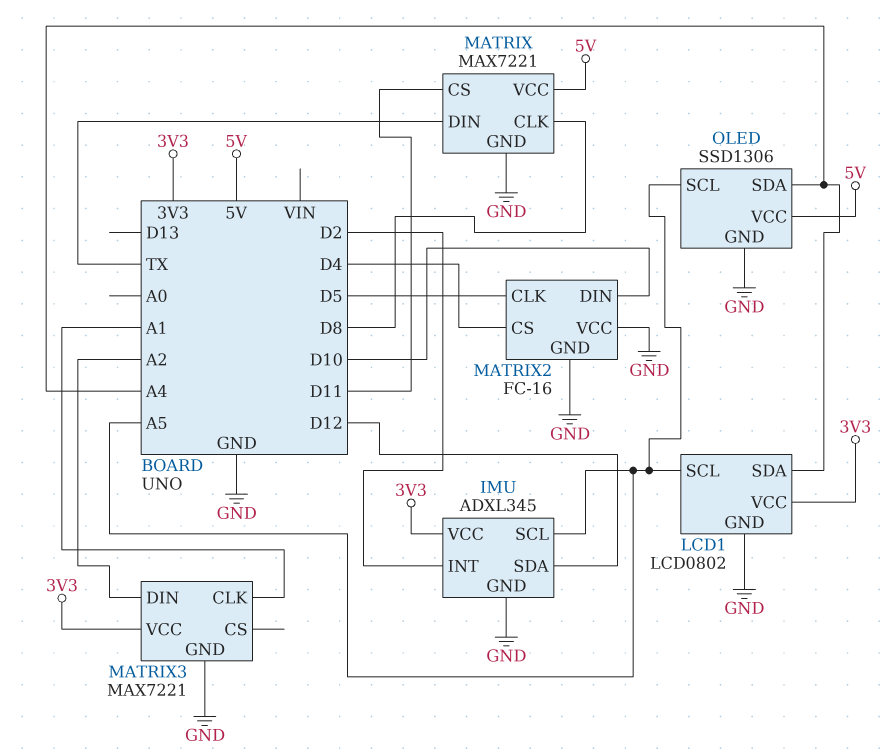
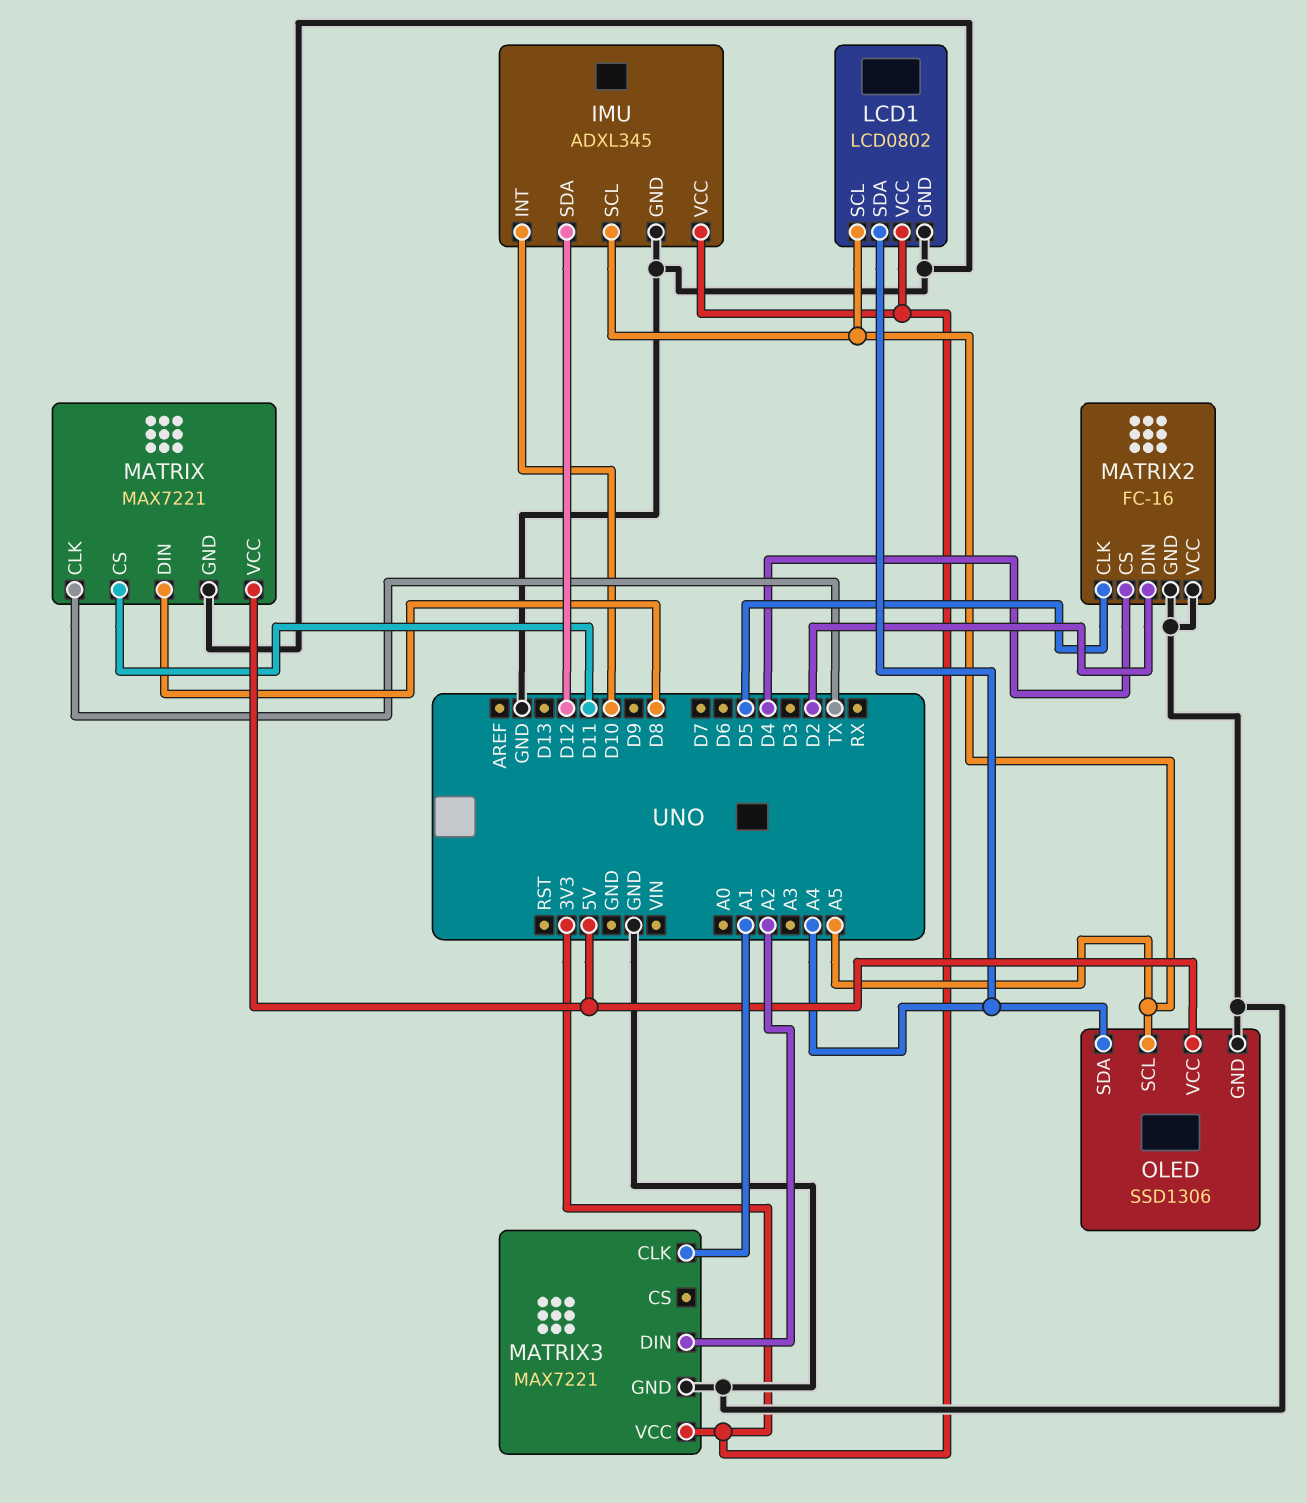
IMU pin INT: D2 -> D10
MATRIX pin CLK: D8 -> TX
MATRIX pin DIN: TX -> D8
MATRIX2 pin DIN: D10 -> D2

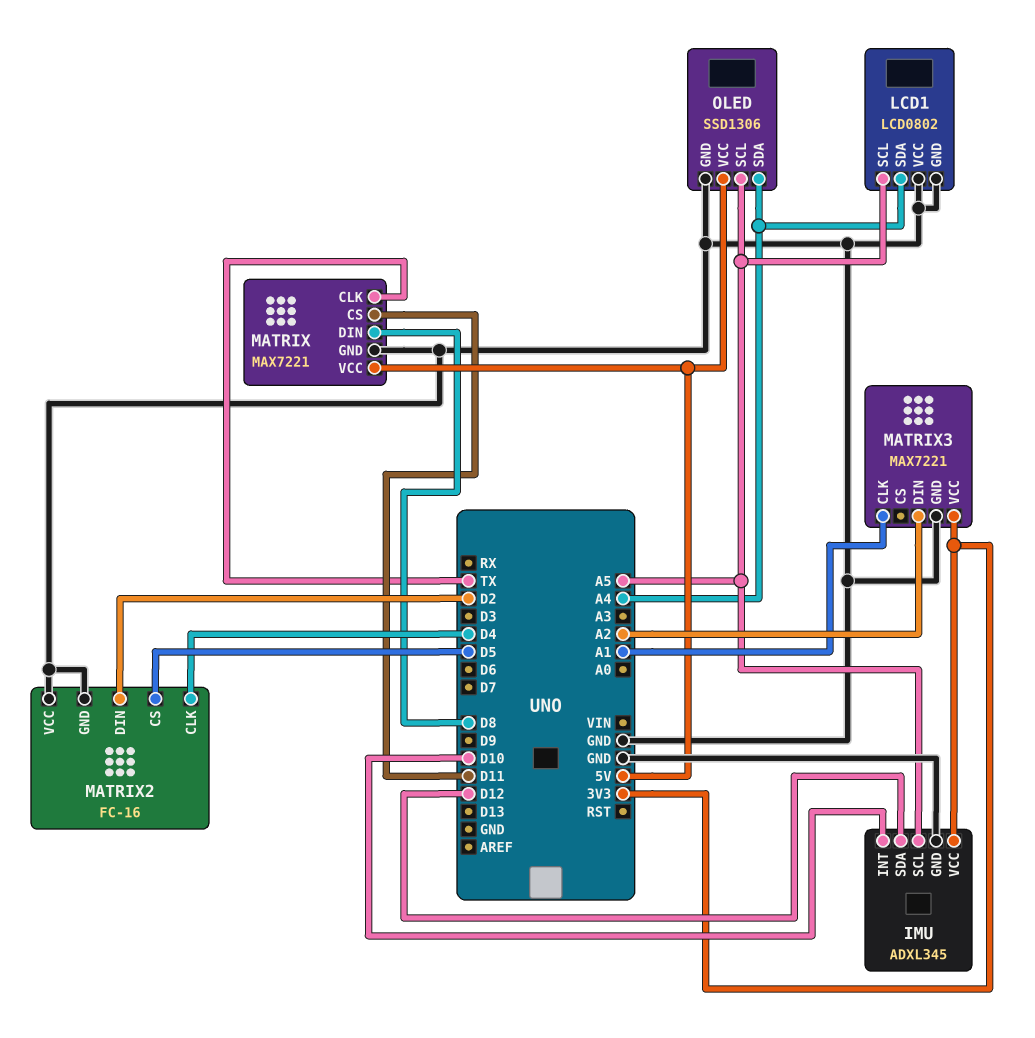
LCD1 pin VCC: 3V3 -> GND
MATRIX2 pin CLK: D5 -> D4
MATRIX2 pin CS: D4 -> D5

